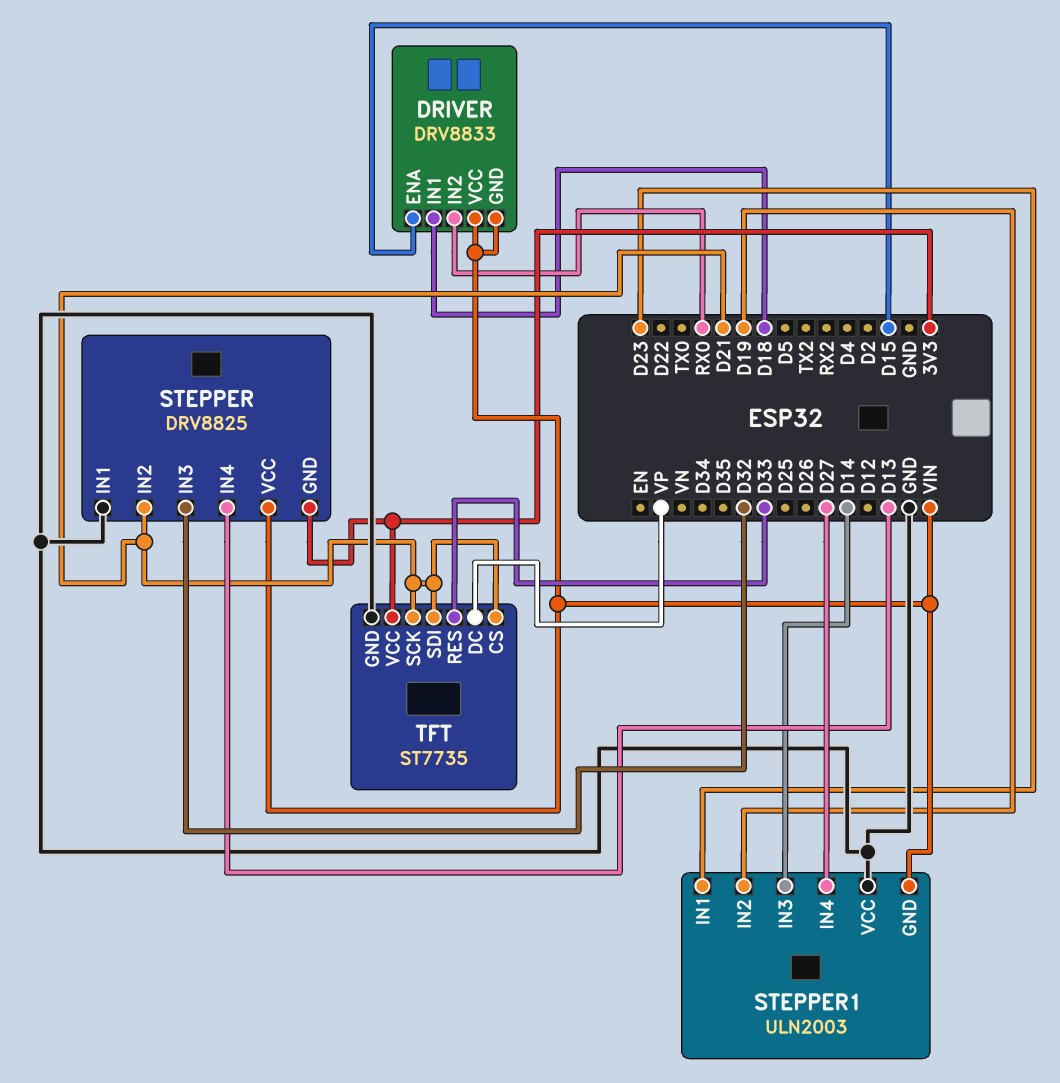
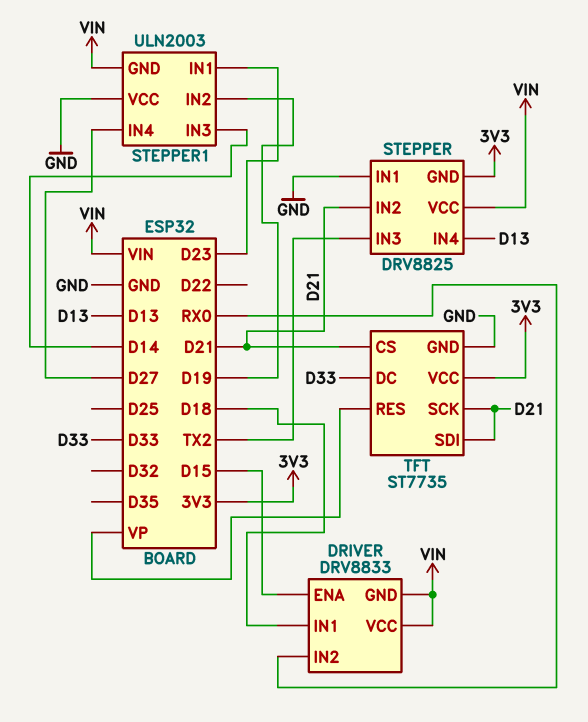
STEPPER pin IN3: D32 -> TX2
TFT pin DC: VP -> D33
TFT pin RES: D33 -> VP

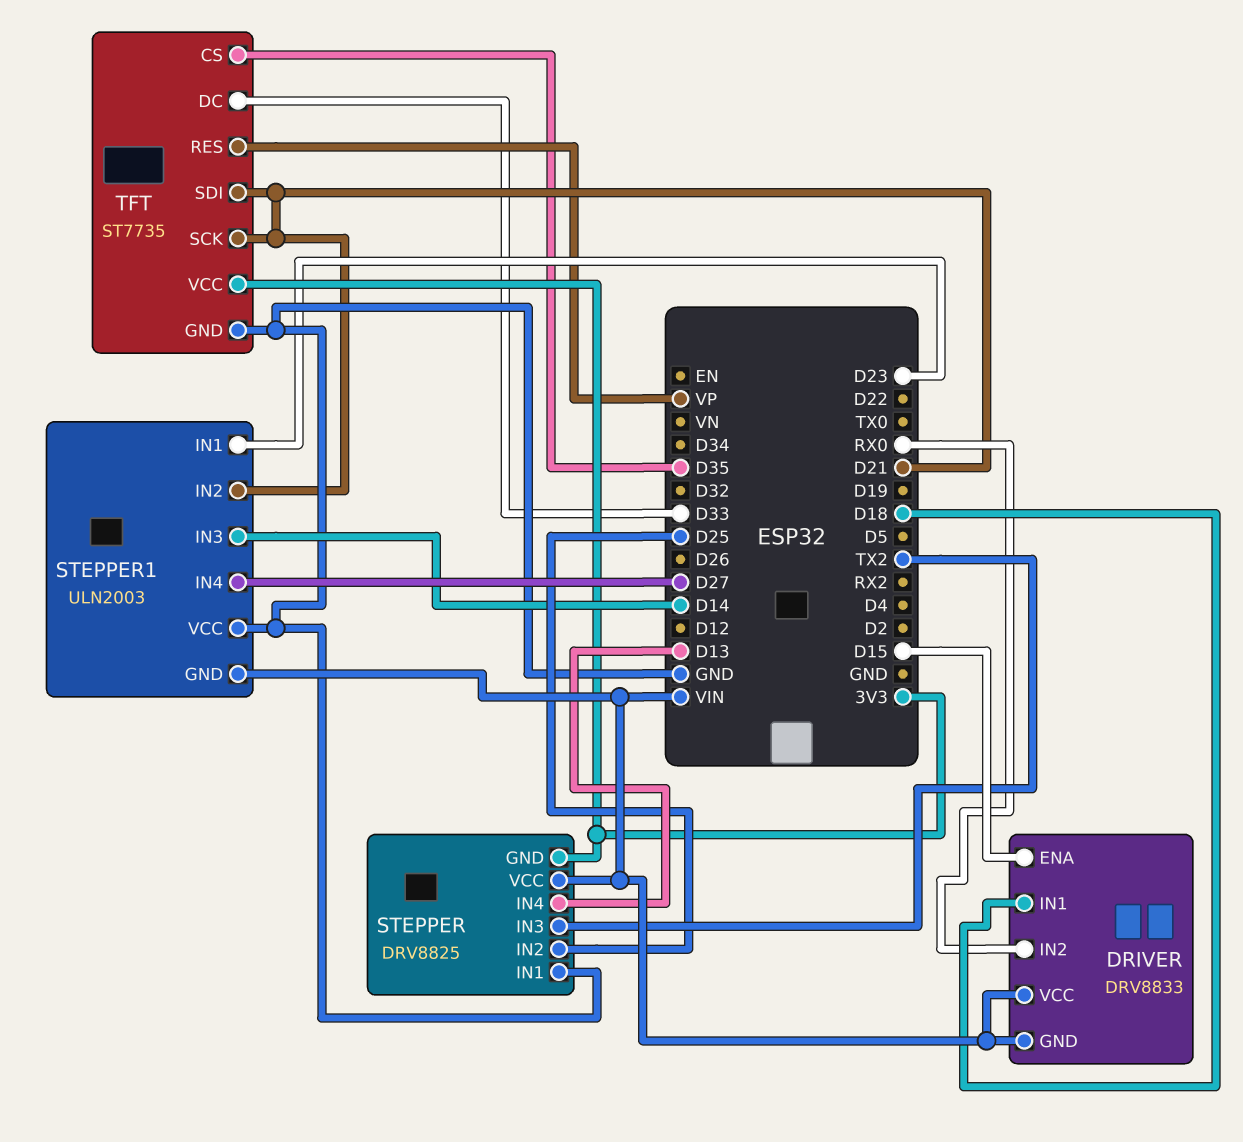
STEPPER pin IN2: D21 -> D25
STEPPER1 pin IN2: D19 -> D21
TFT pin CS: D21 -> D35

